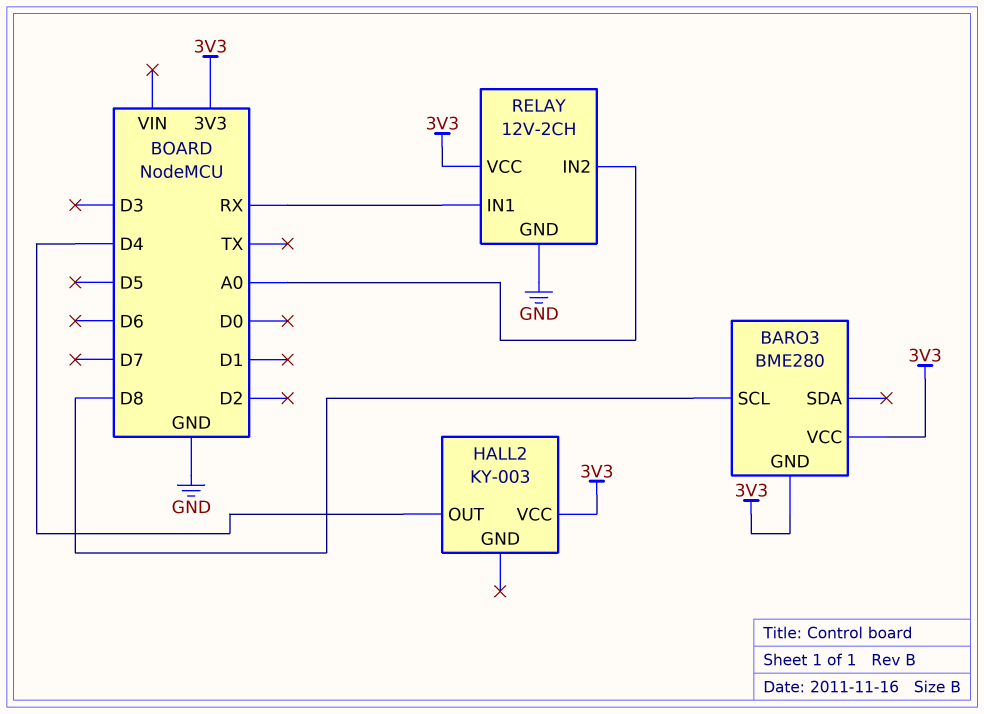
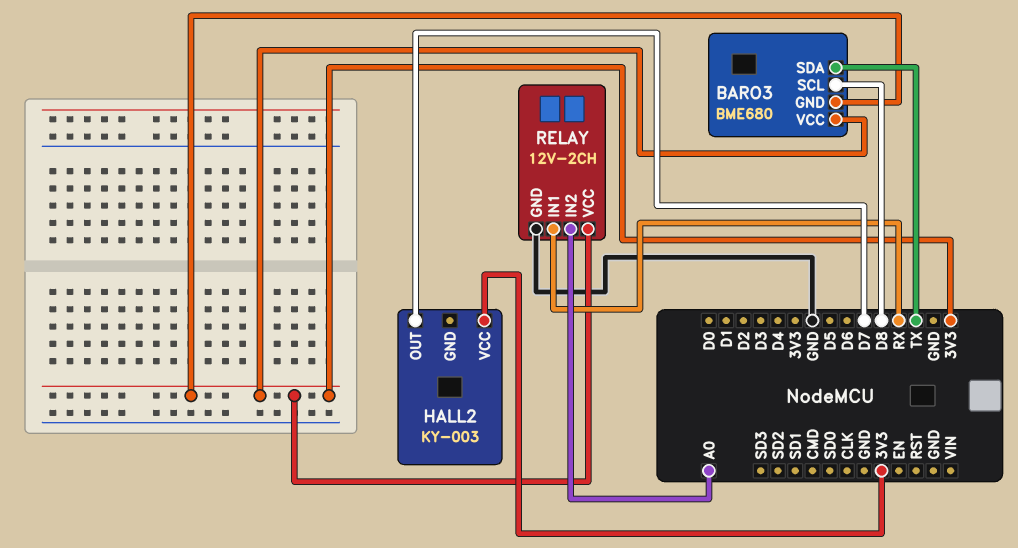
BARO3: BME280 -> BME680
BARO3 pin SDA: none -> TX
HALL2 pin OUT: D4 -> D7

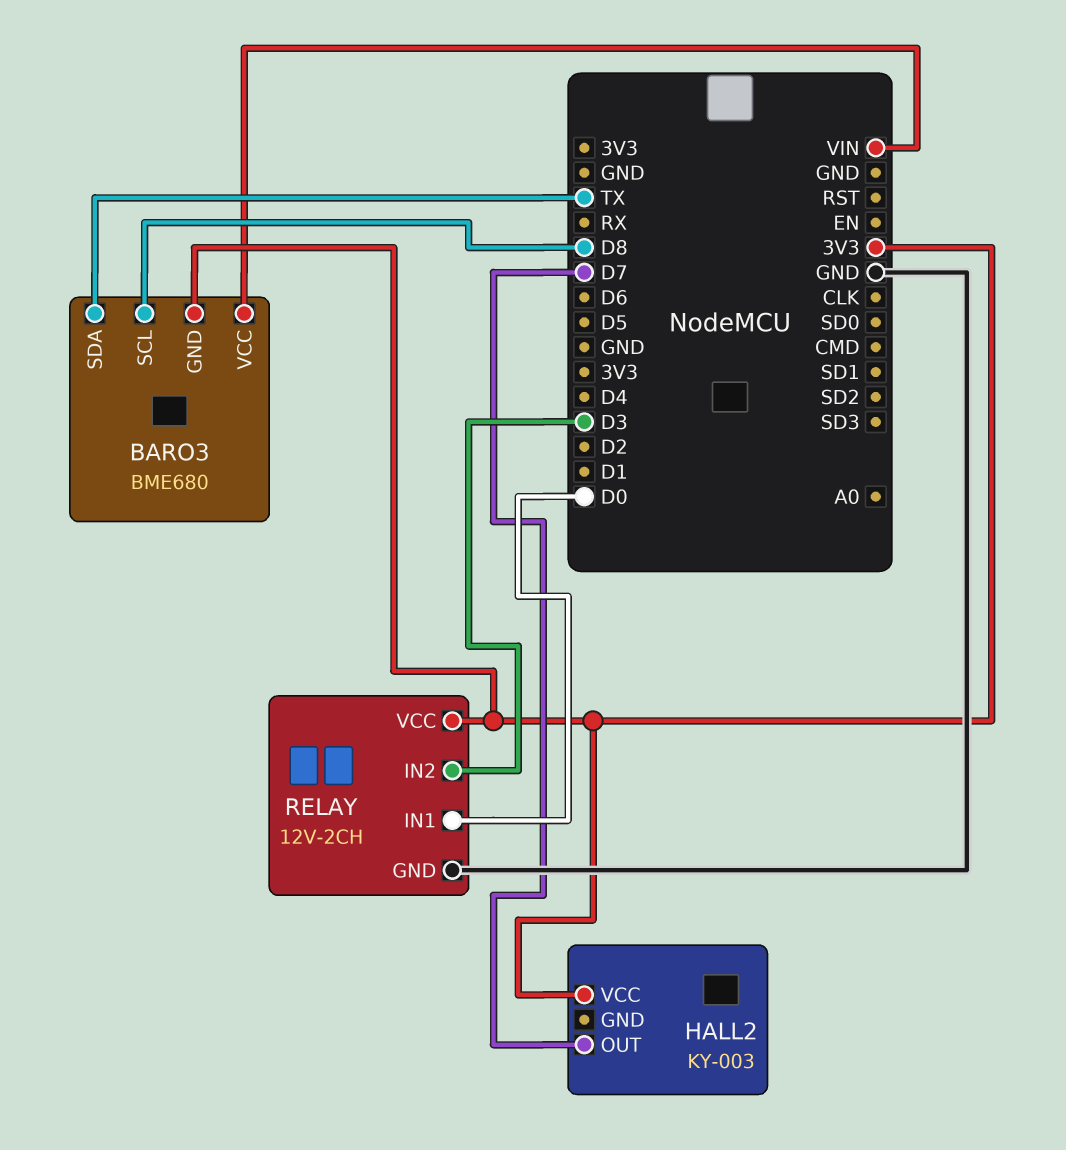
BARO3 pin VCC: 3V3 -> VIN
RELAY pin IN1: RX -> D0
RELAY pin IN2: A0 -> D3

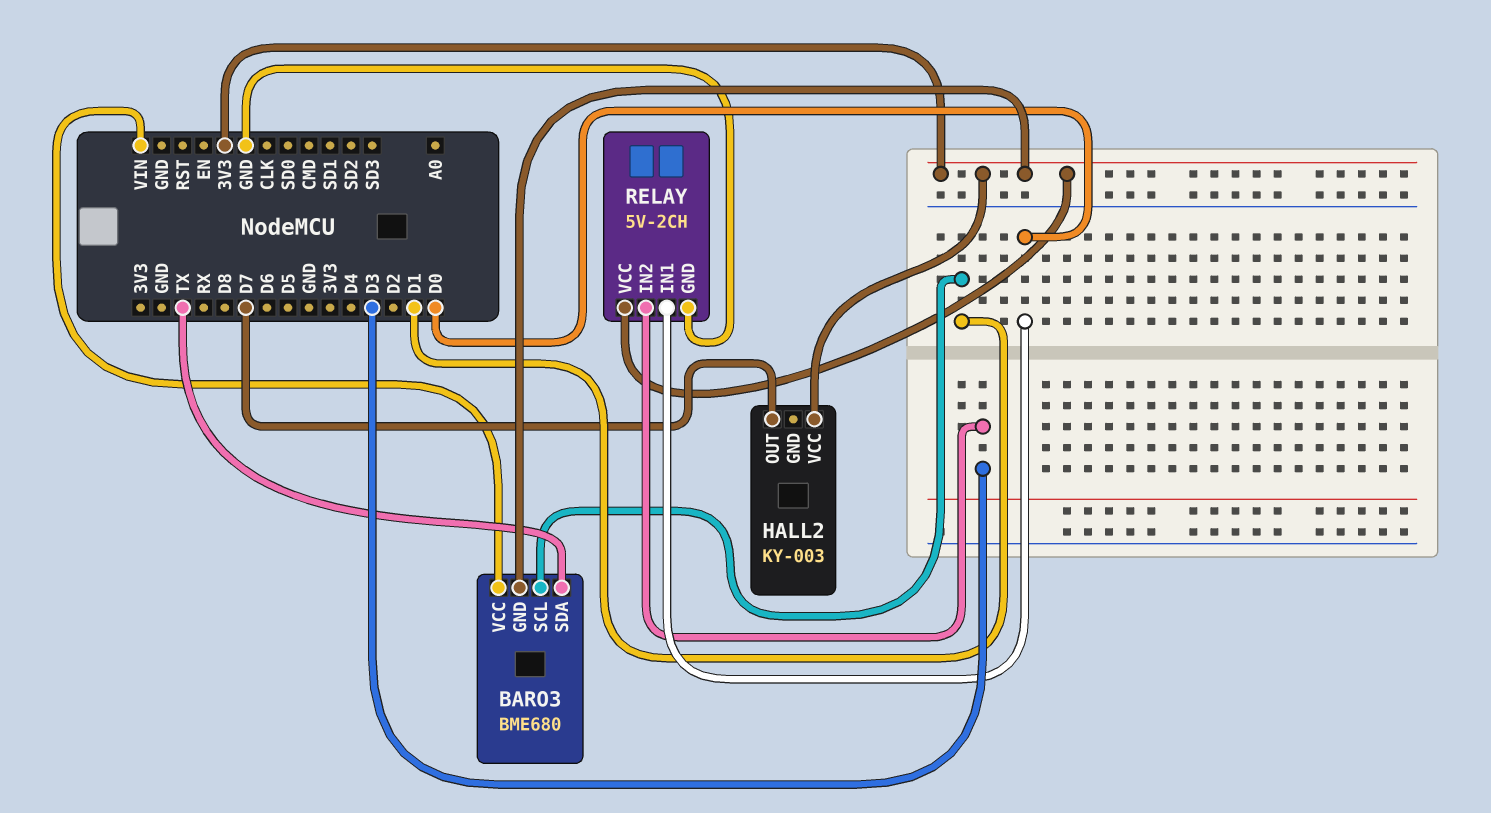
BARO3 pin SCL: D8 -> D1
RELAY: 12V-2CH -> 5V-2CH

